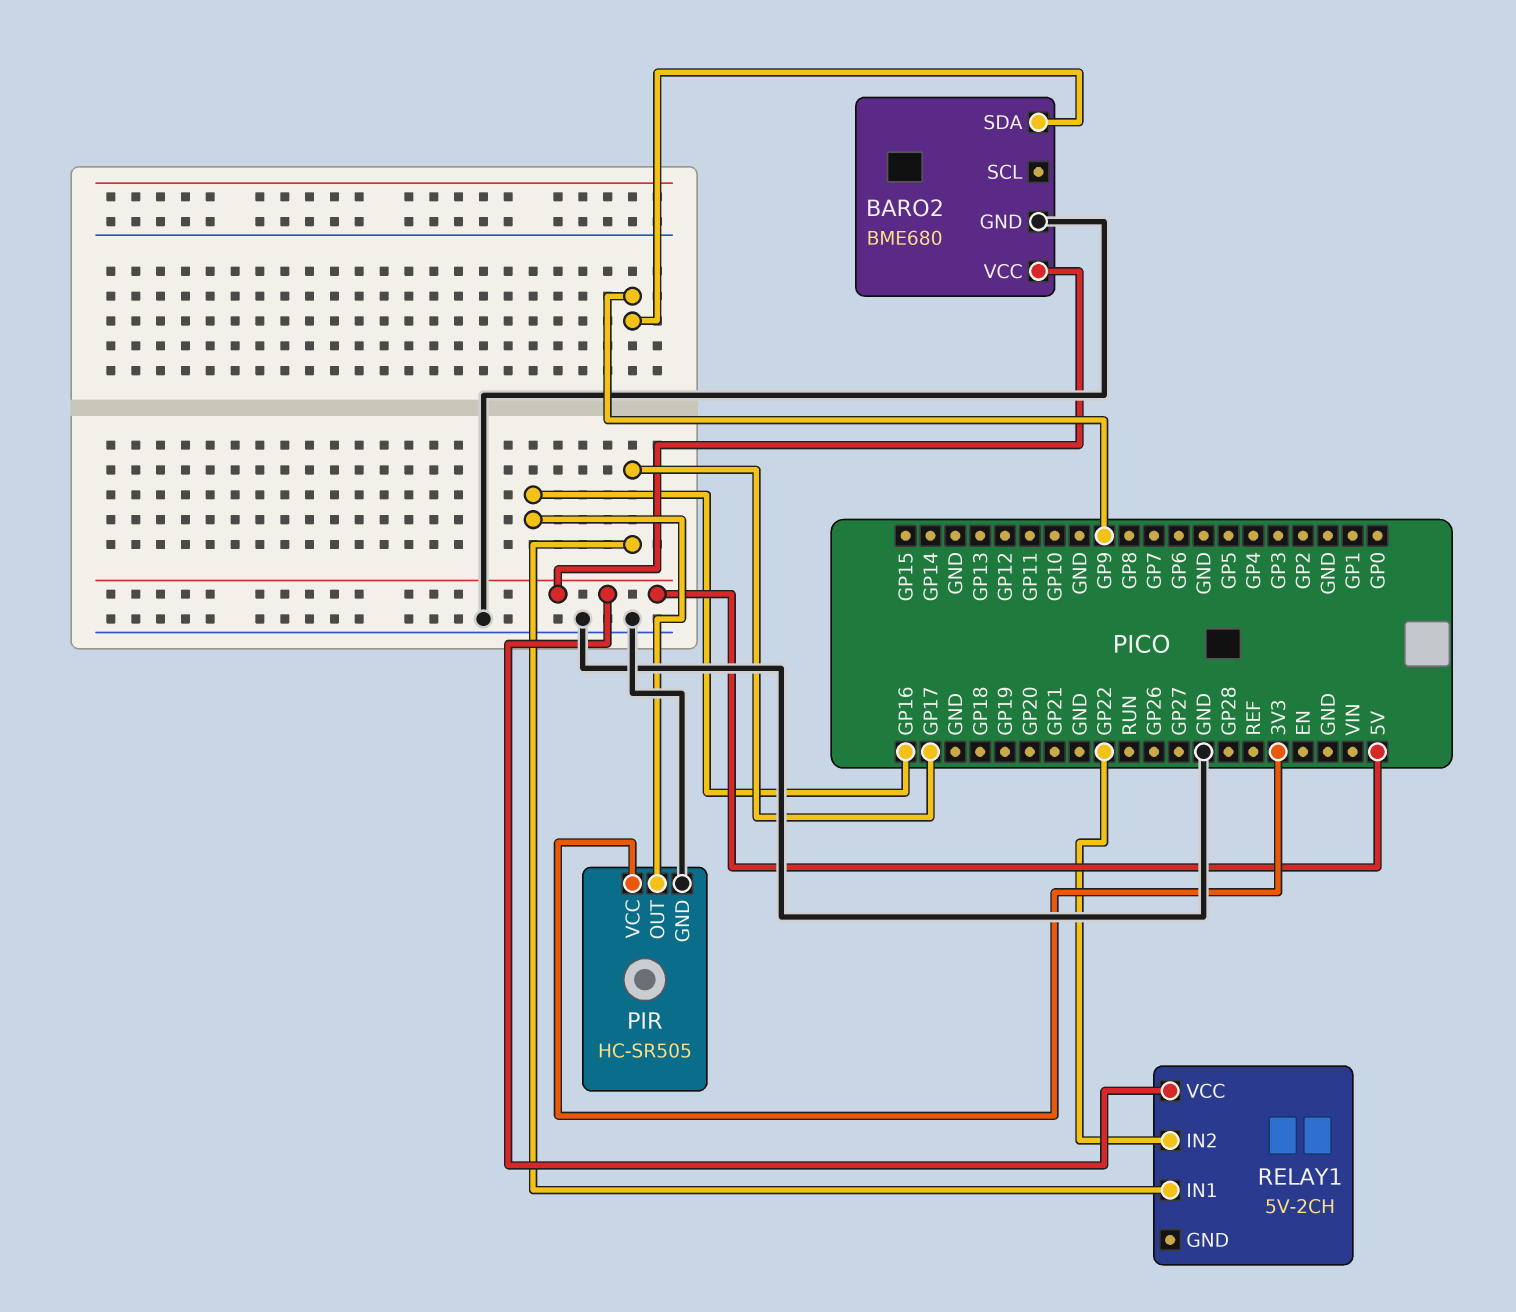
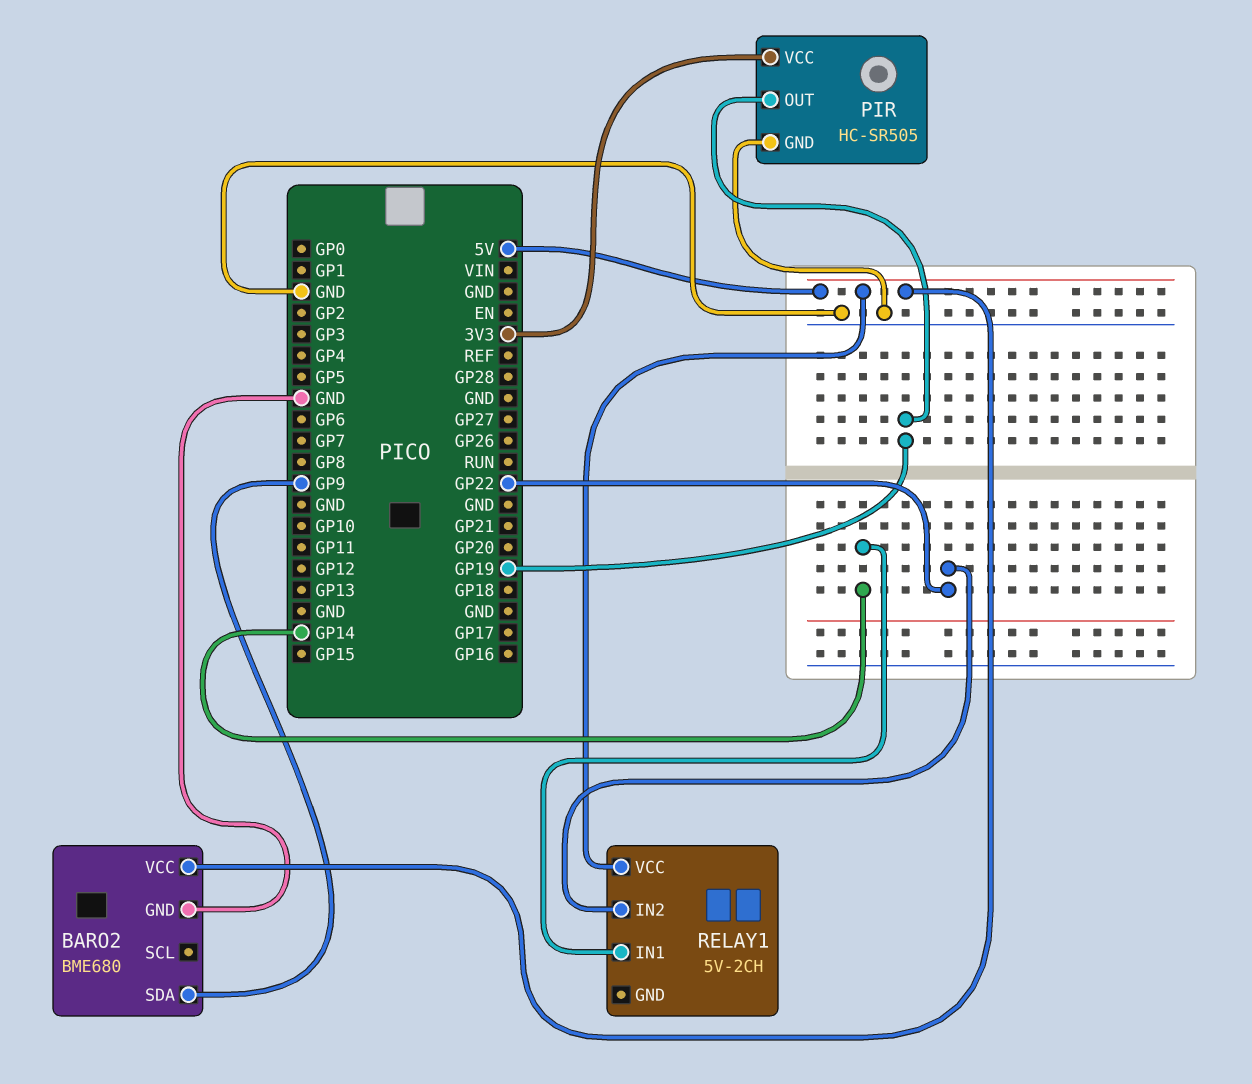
PIR pin OUT: GP16 -> GP19
RELAY1 pin IN1: GP17 -> GP14

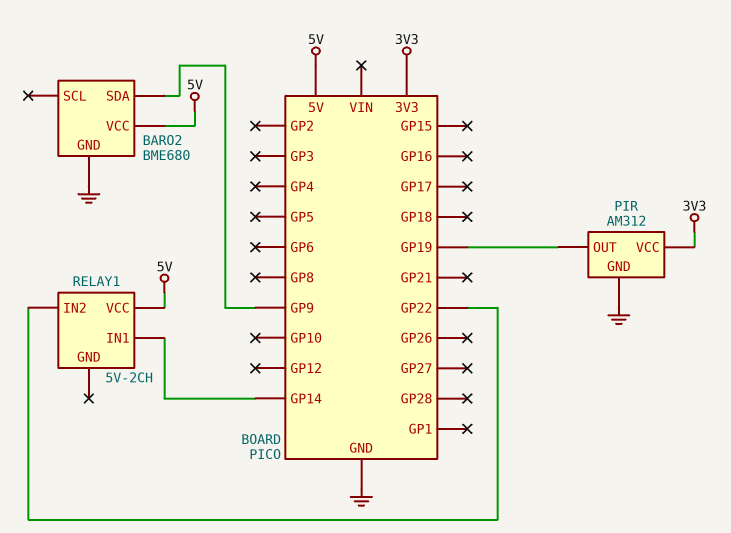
PIR: HC-SR505 -> AM312

